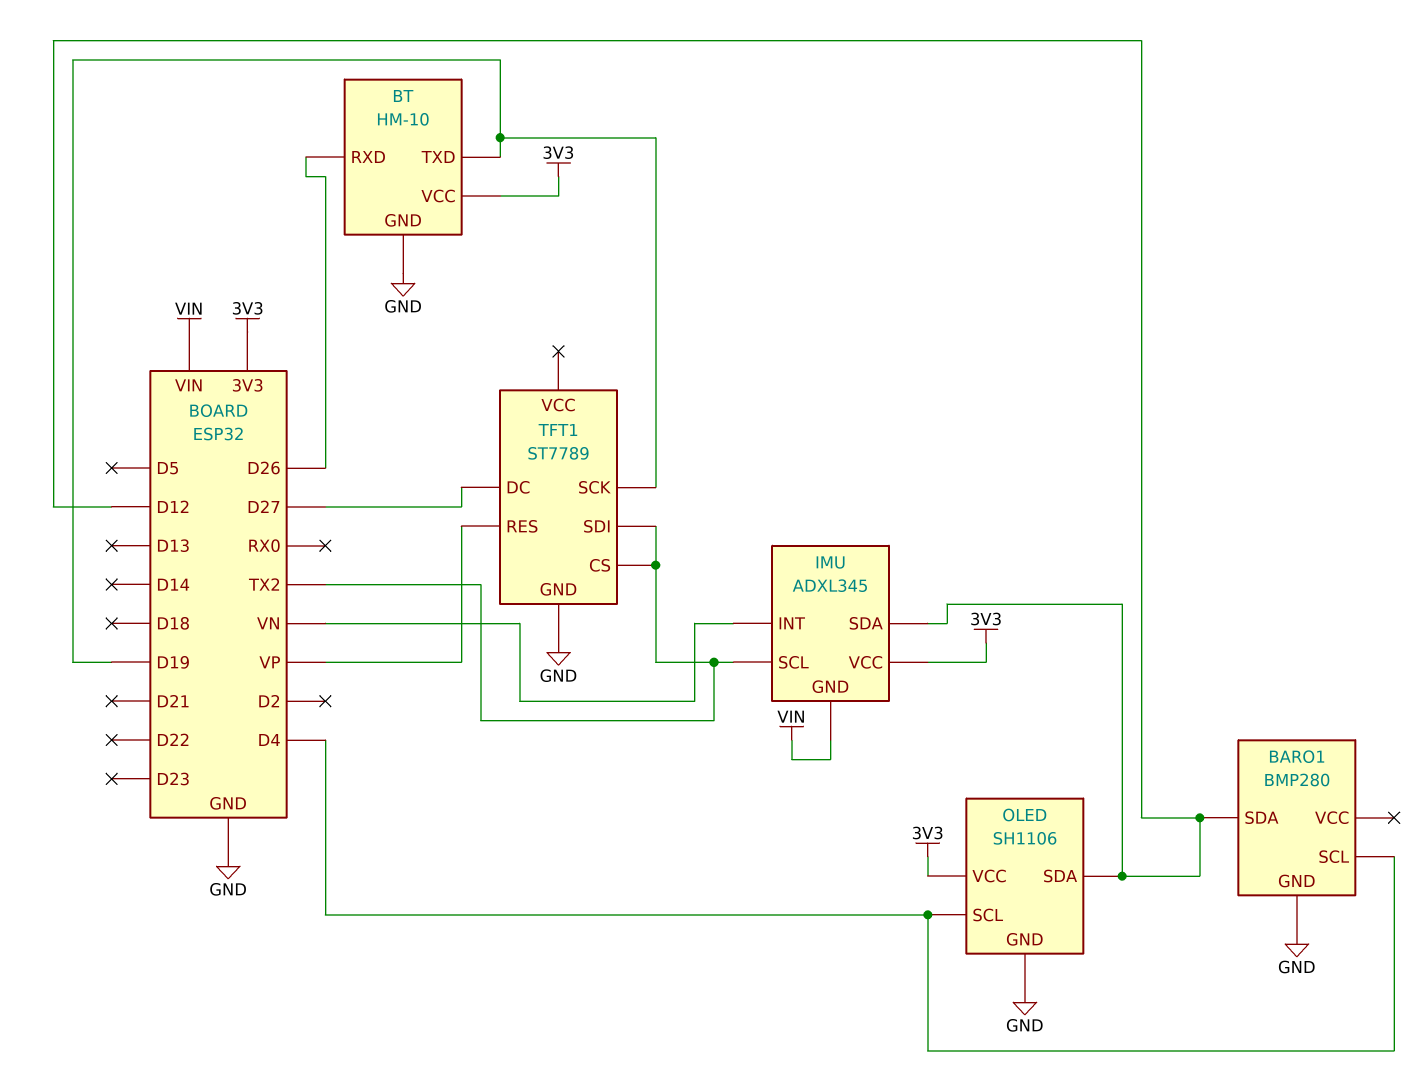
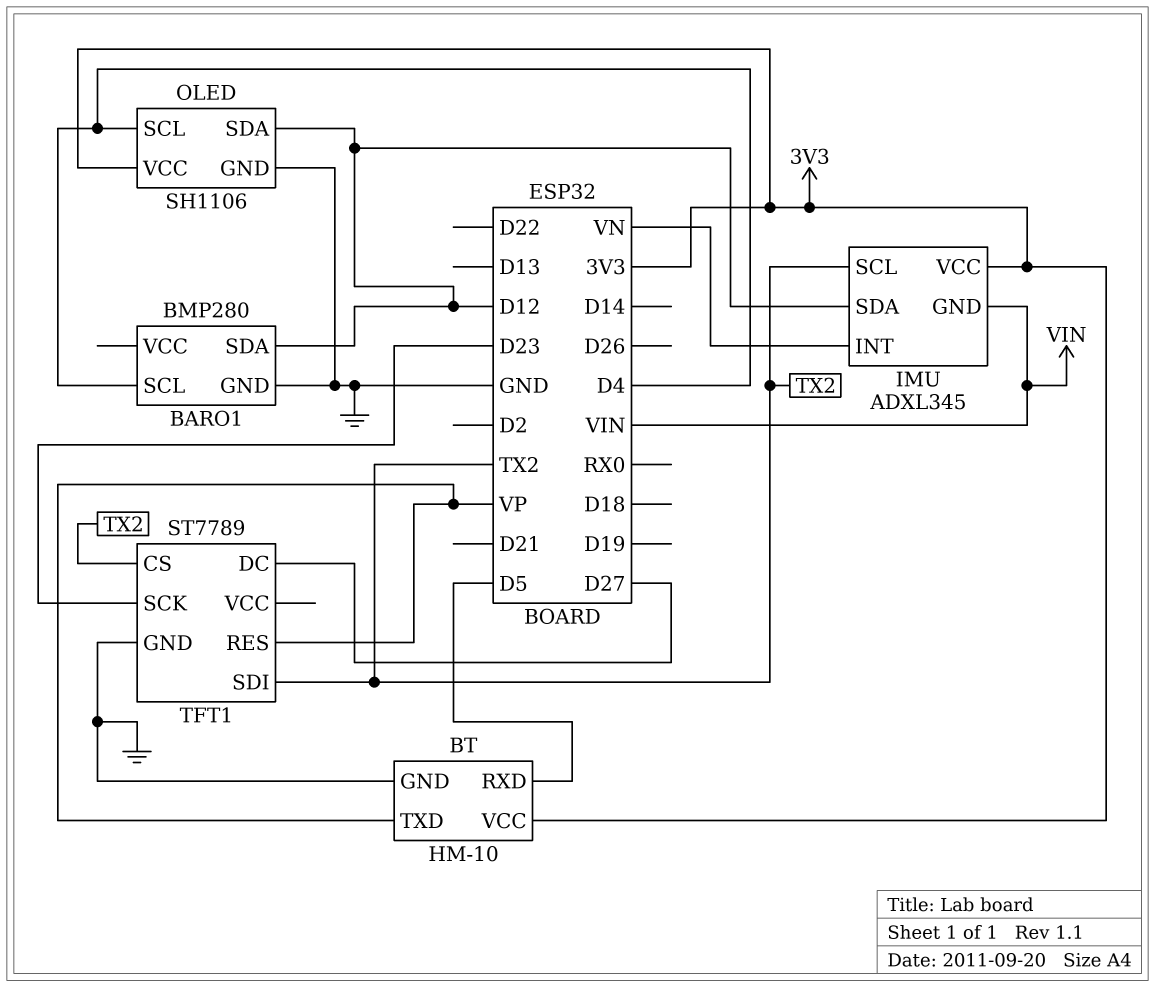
BT pin RXD: D26 -> D5
BT pin TXD: D19 -> VP
TFT1 pin SCK: D19 -> D23

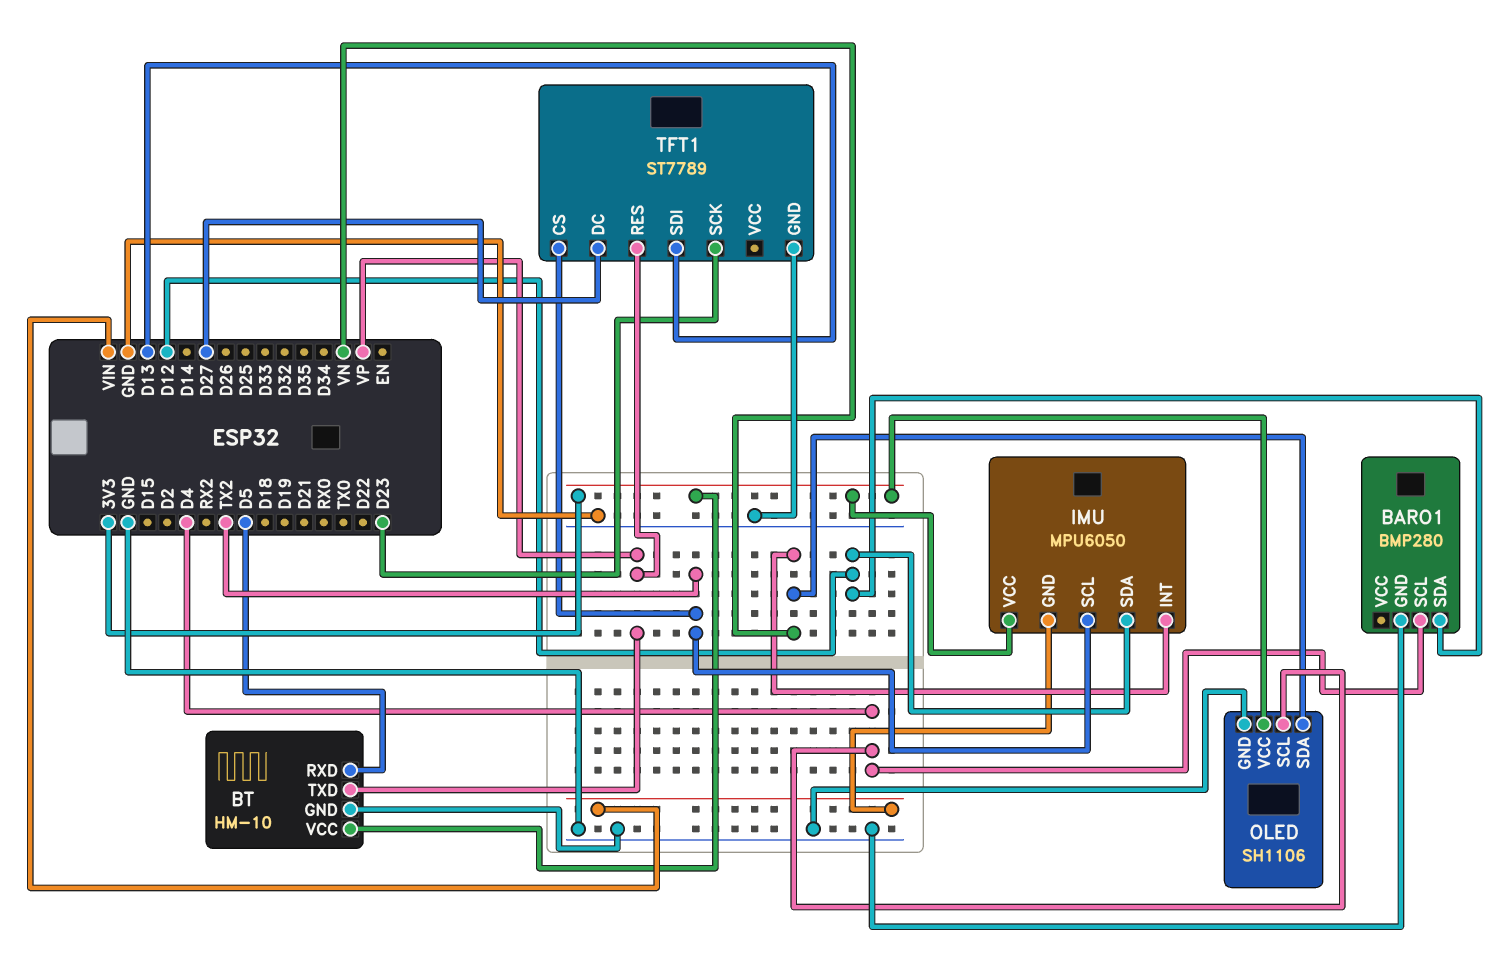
IMU: ADXL345 -> MPU6050
OLED pin SDA: D12 -> VN
TFT1 pin SDI: TX2 -> D13

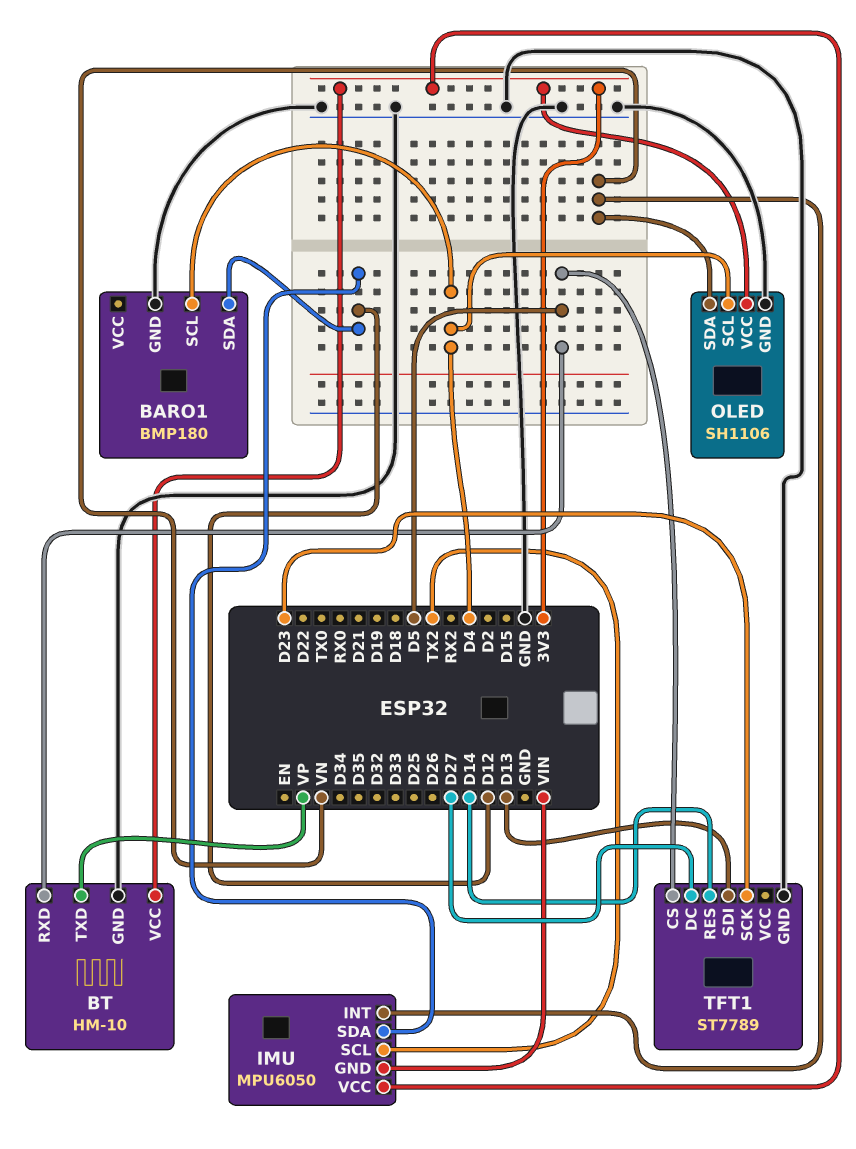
BARO1: BMP280 -> BMP180
TFT1 pin CS: TX2 -> D5
TFT1 pin RES: VP -> D14

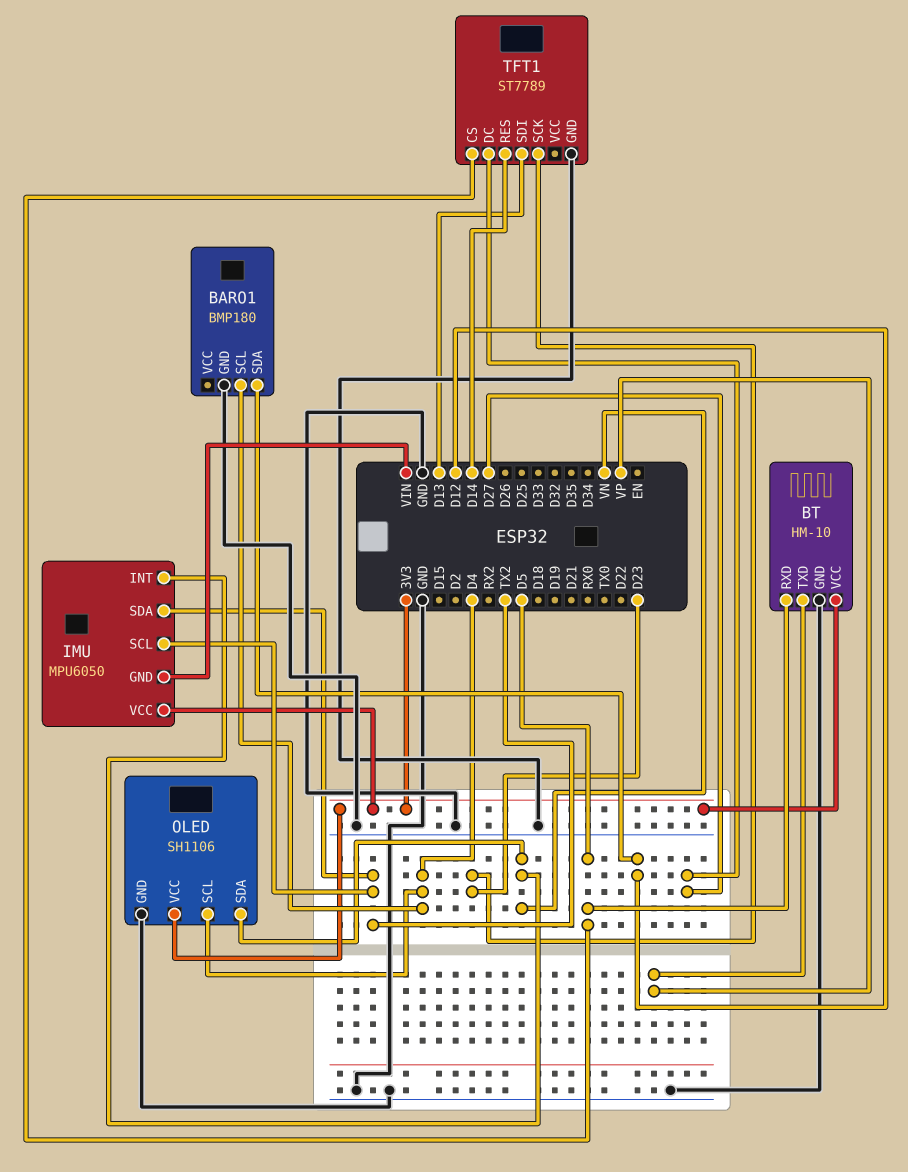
IMU pin SDA: D12 -> TX2

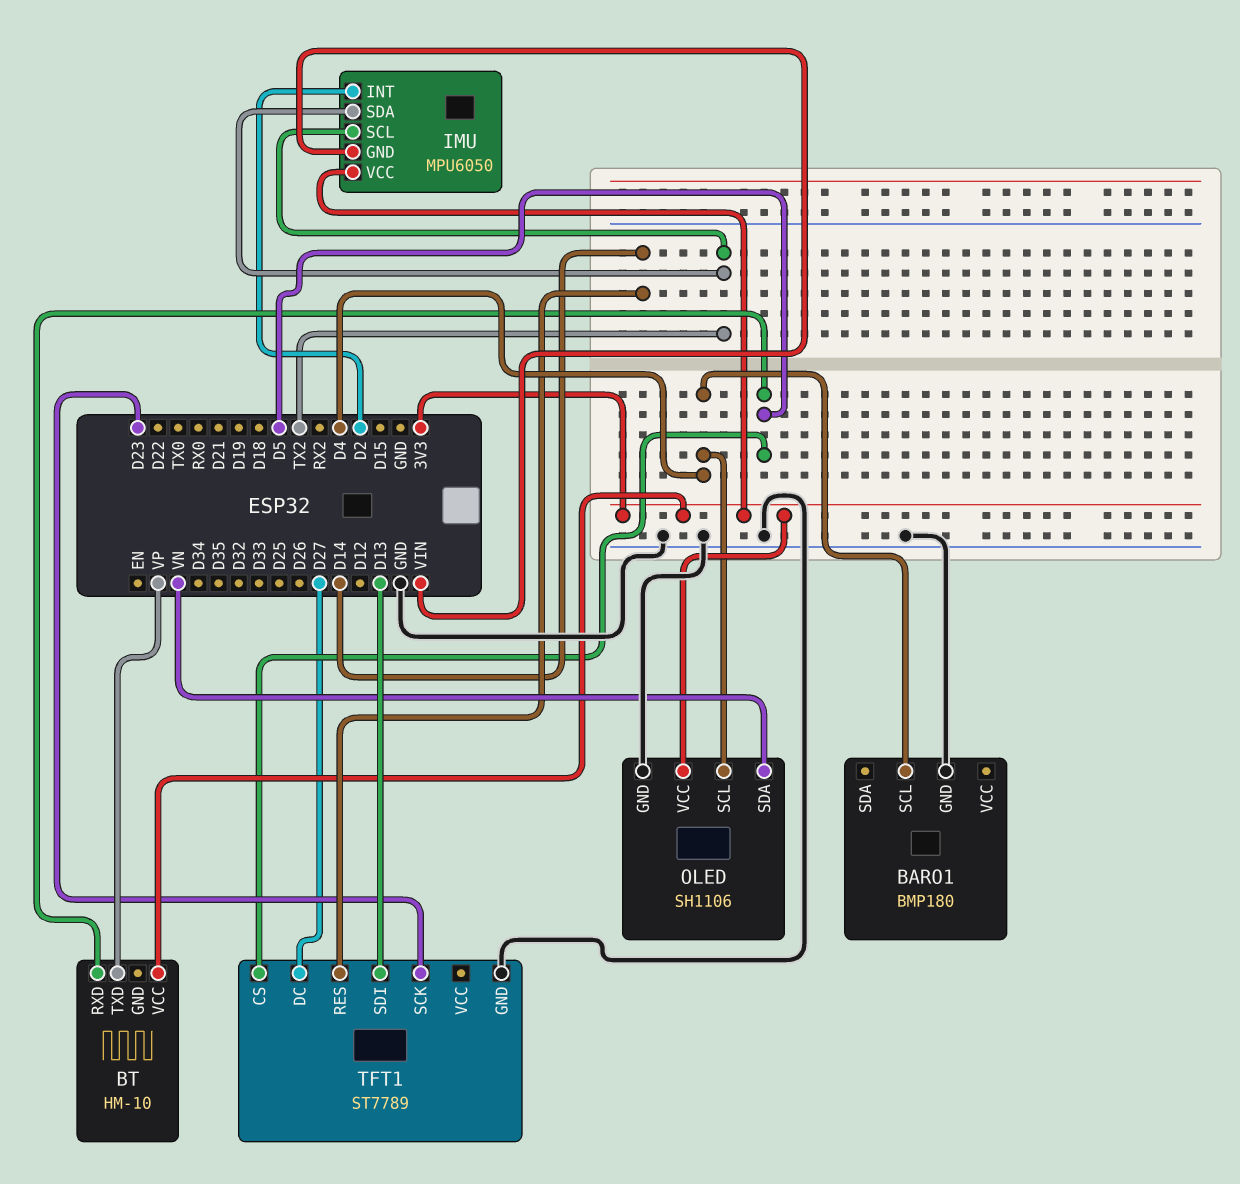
BARO1 pin SDA: D12 -> none
BT pin GND: GND -> none
IMU pin INT: VN -> D2

